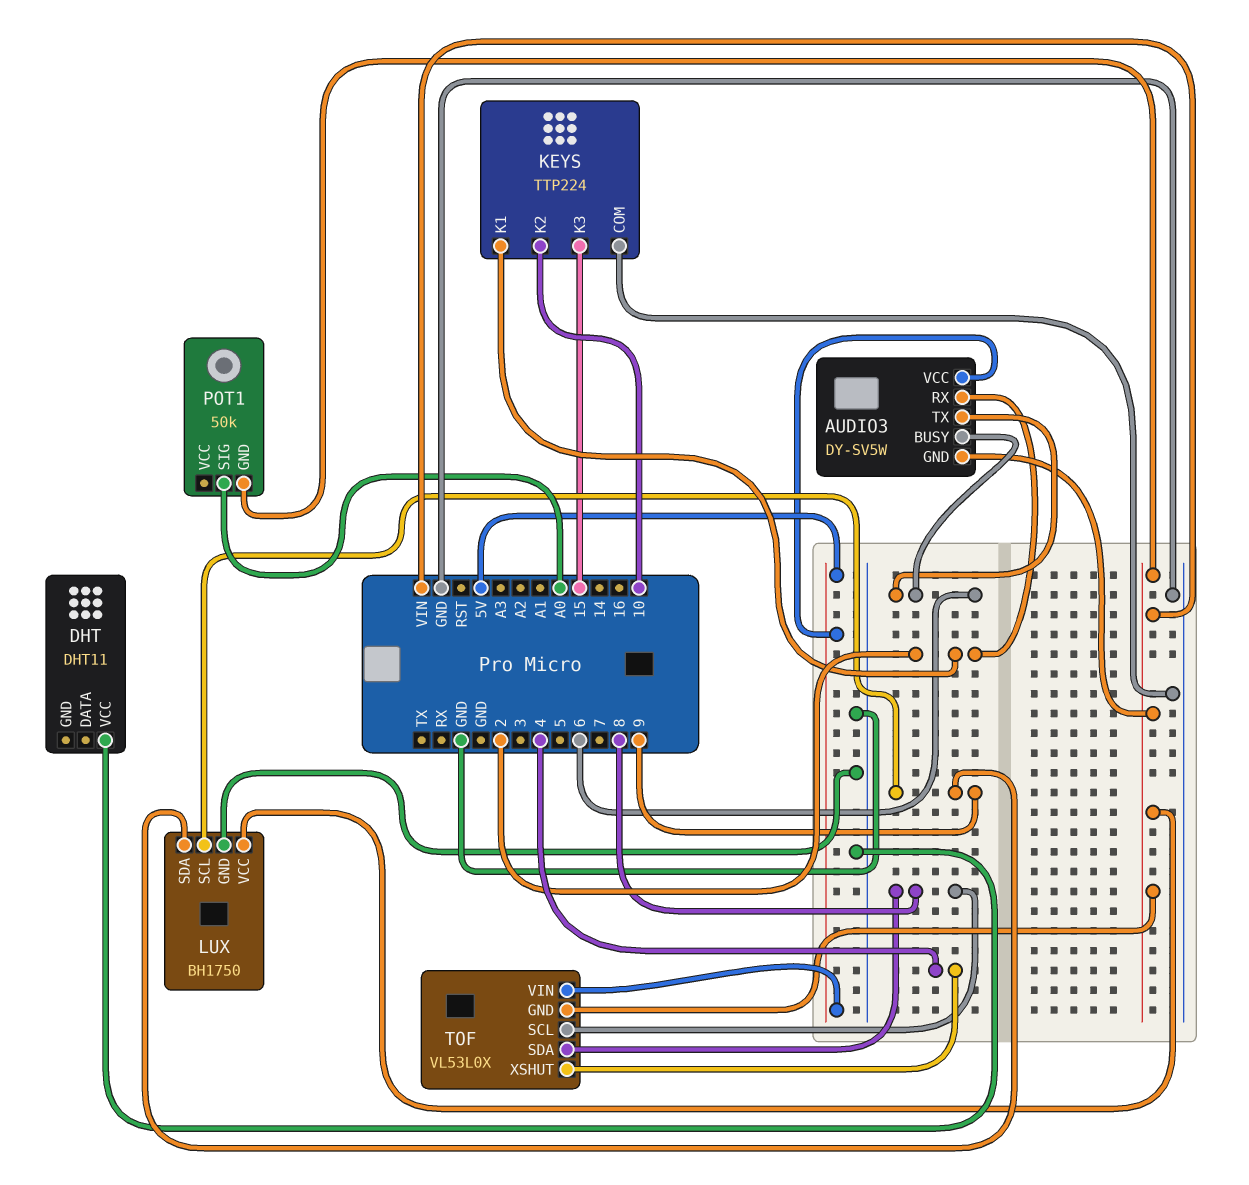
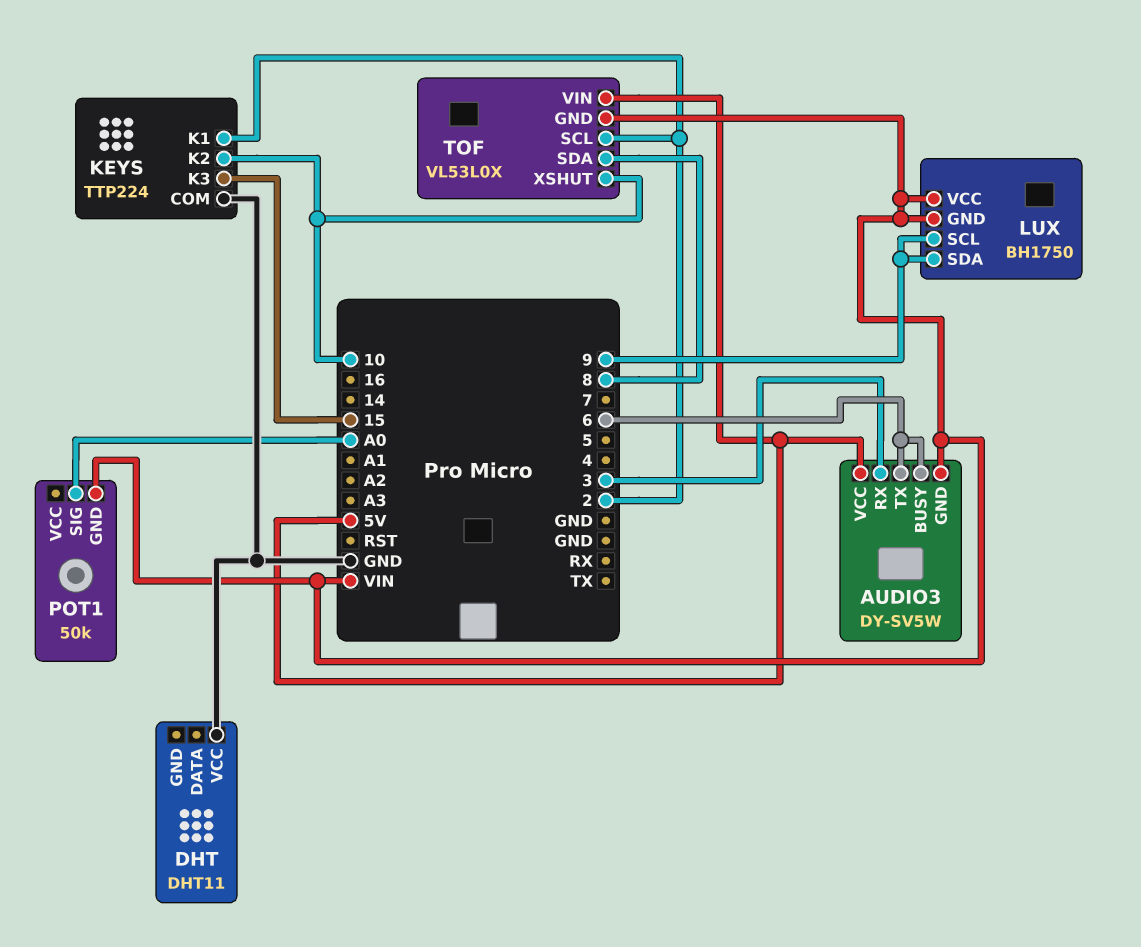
AUDIO3 pin RX: 2 -> 3
LUX pin GND: GND -> VIN
TOF pin SCL: 8 -> 2
TOF pin XSHUT: 4 -> 10

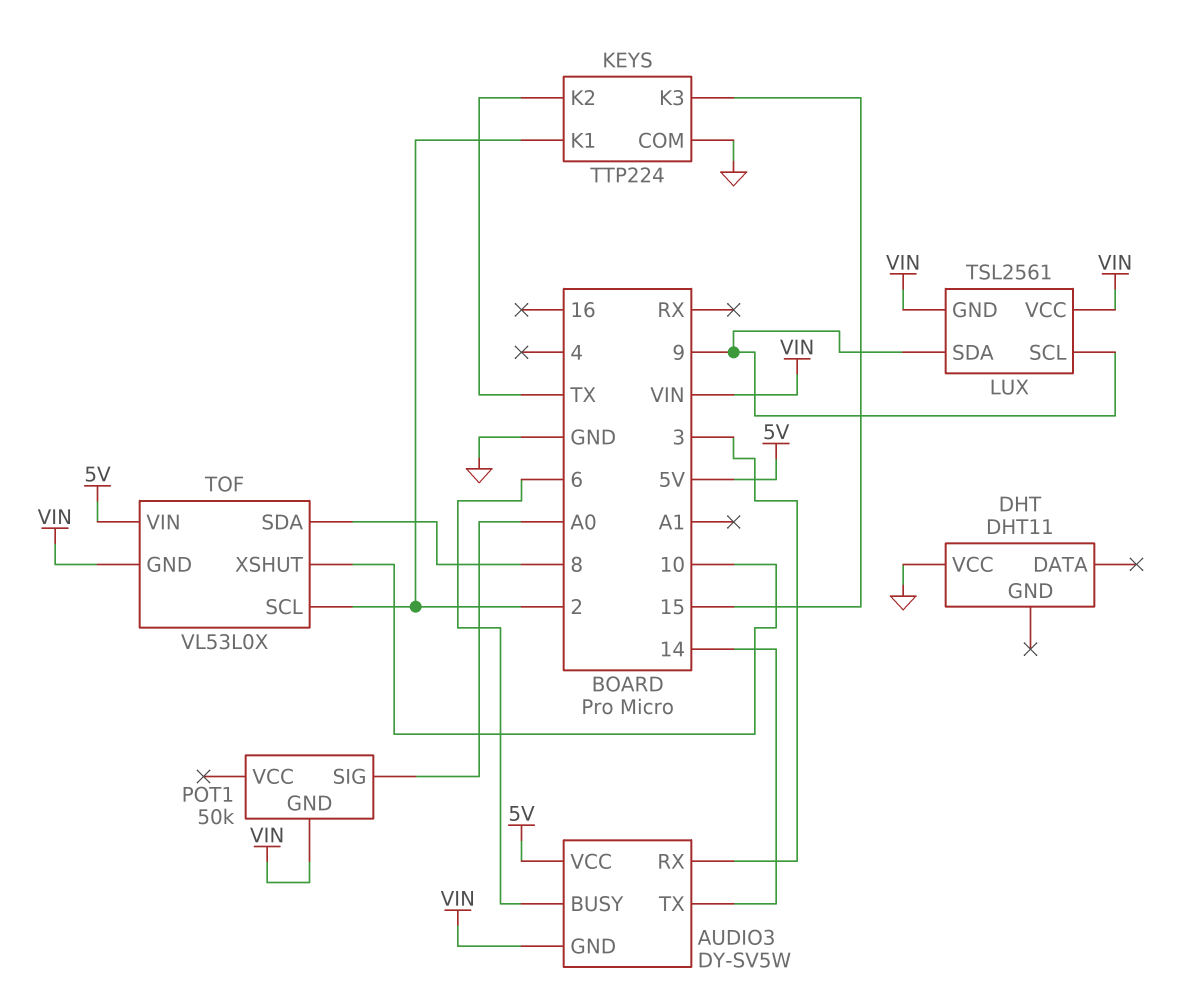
AUDIO3 pin TX: 6 -> 14
KEYS pin K2: 10 -> TX
LUX: BH1750 -> TSL2561

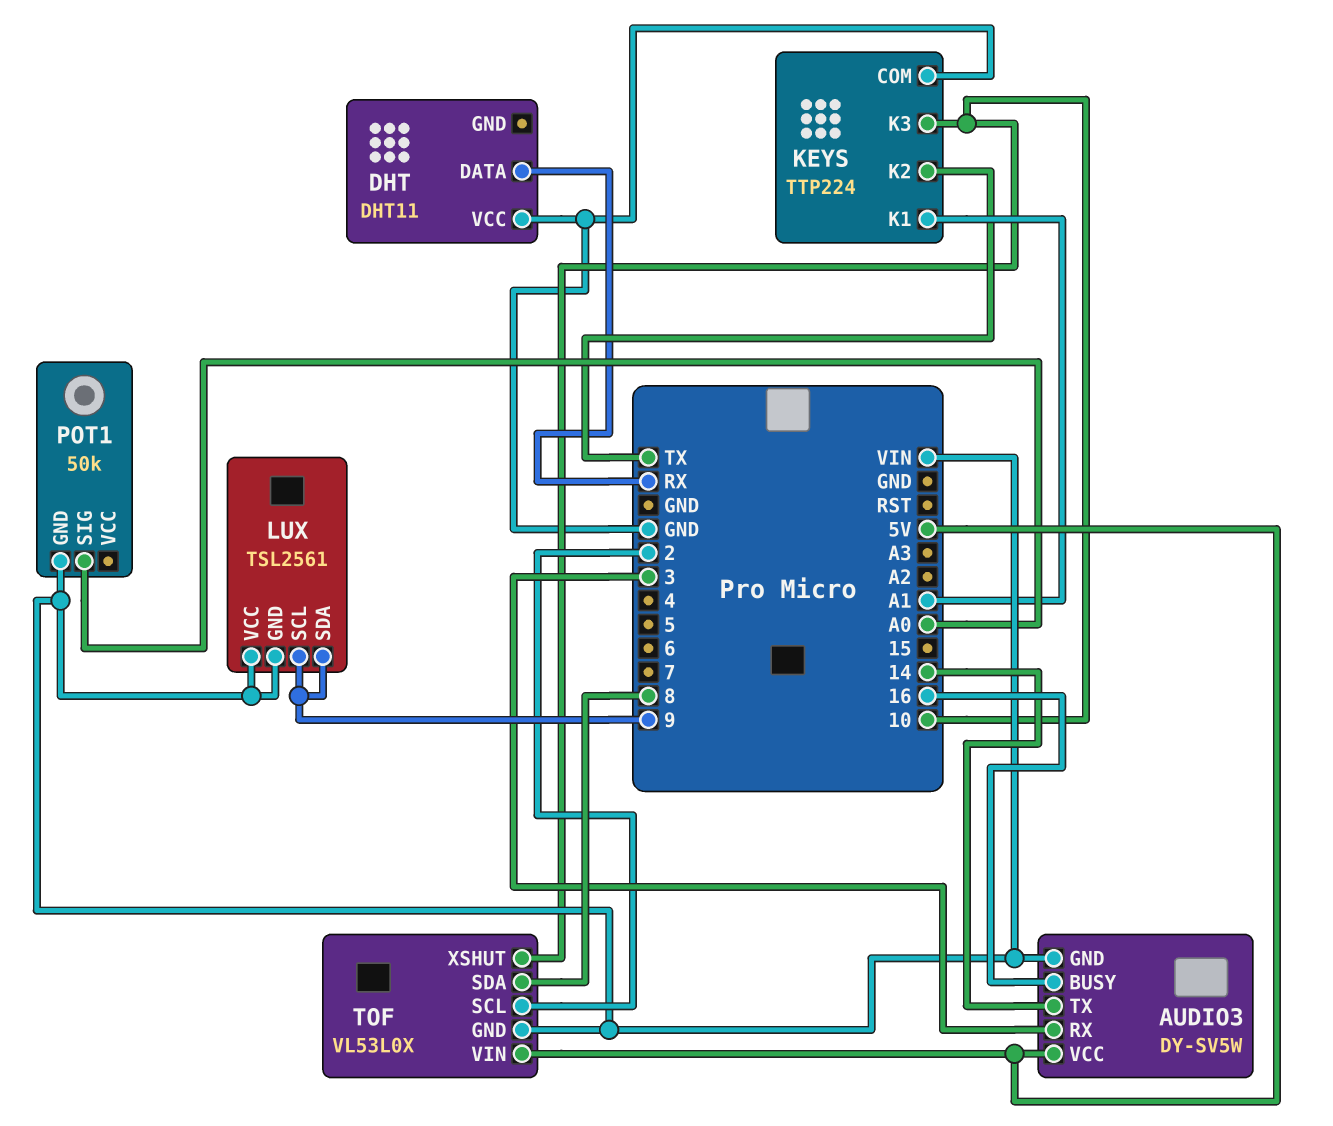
AUDIO3 pin BUSY: 6 -> 16
DHT pin DATA: none -> RX
KEYS pin K1: 2 -> A1
KEYS pin K3: 15 -> 10

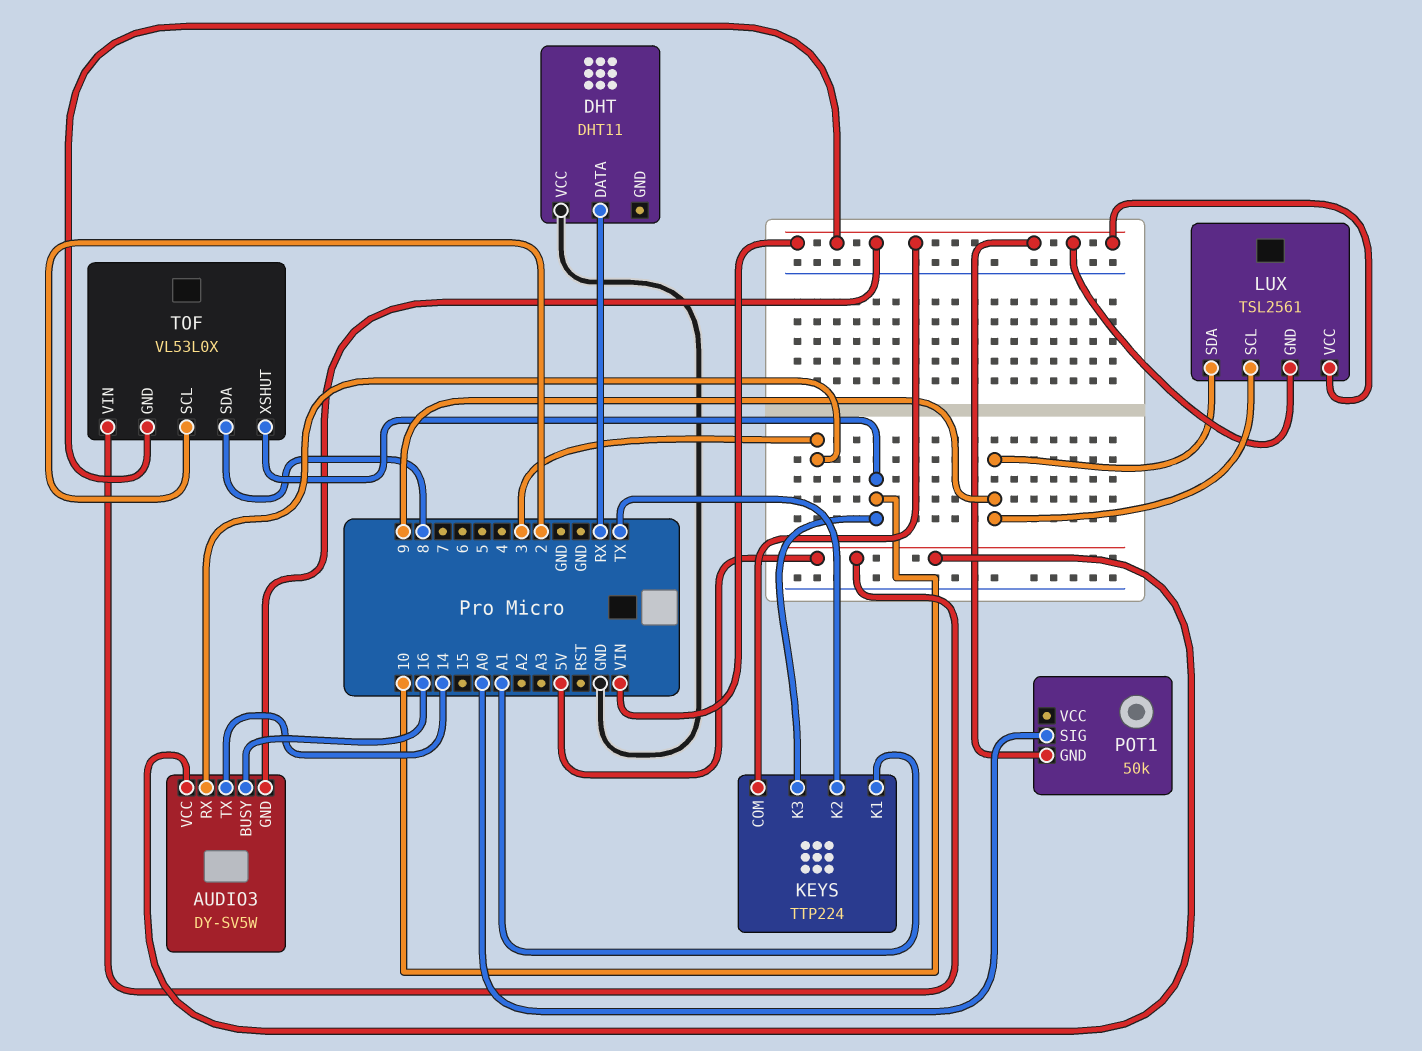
KEYS pin COM: GND -> VIN

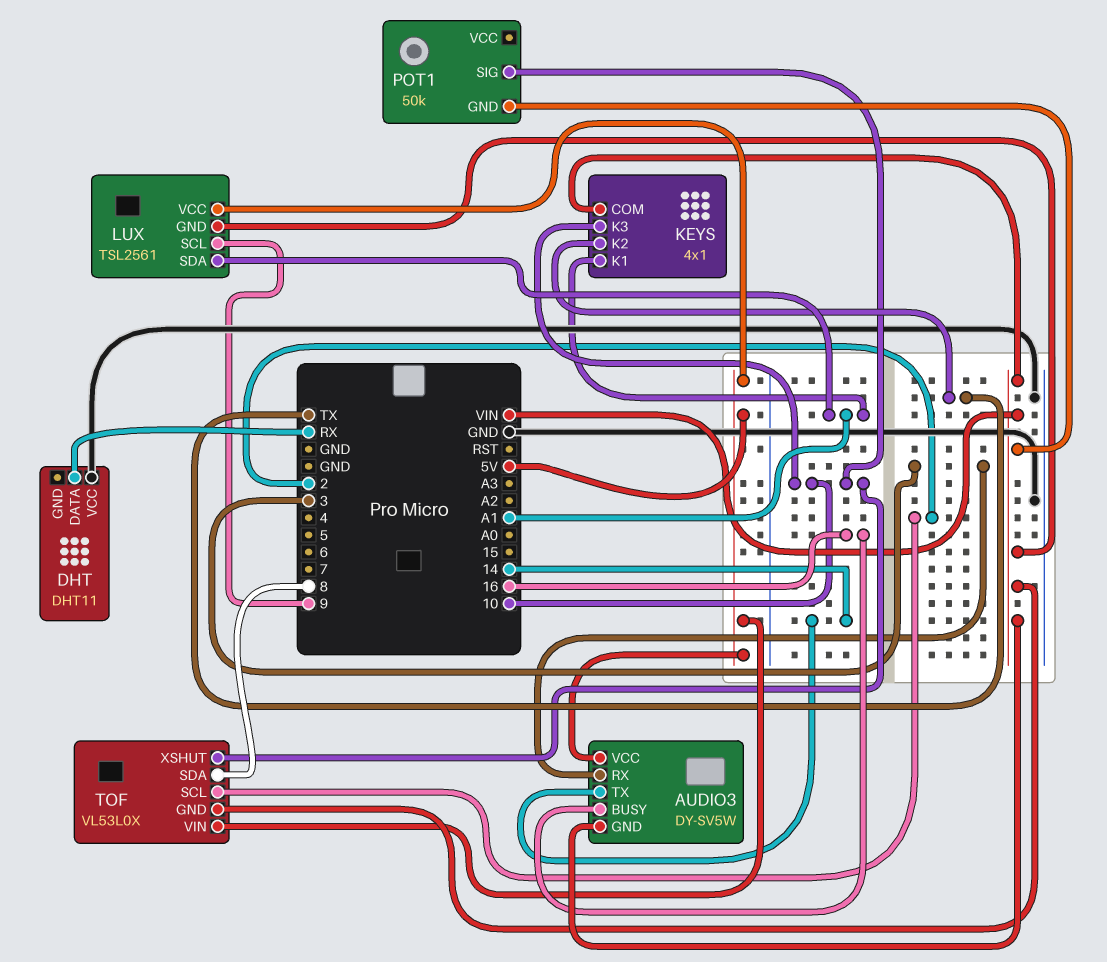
KEYS: TTP224 -> 4x1
LUX pin SDA: 9 -> A1
LUX pin VCC: VIN -> 5V
POT1 pin SIG: A0 -> 10

